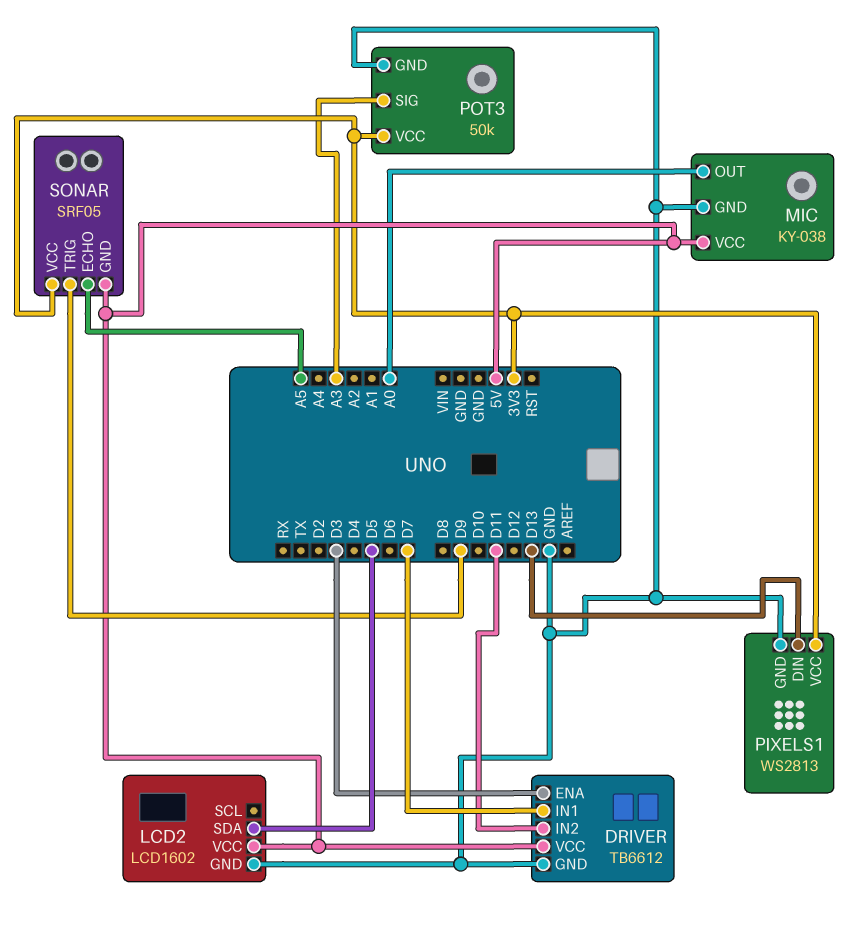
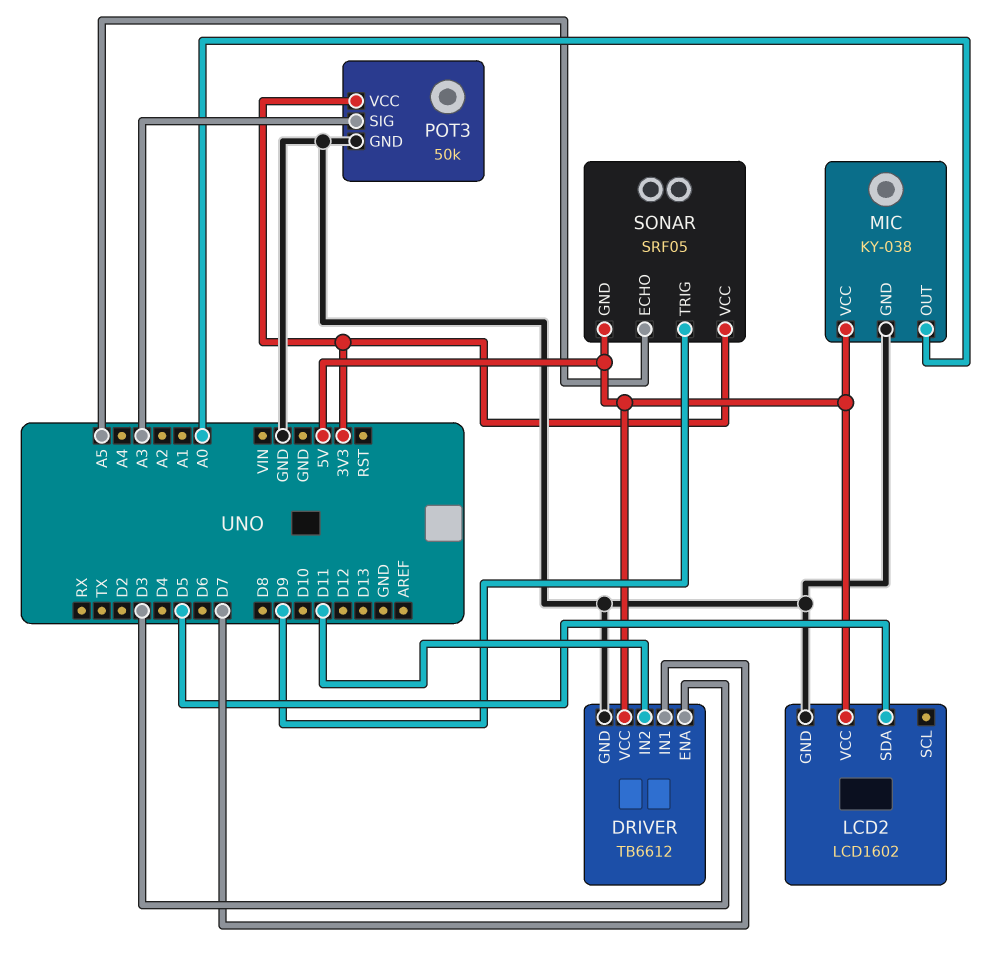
PIXELS1: WS2813 -> none
PIXELS1 pin DIN: D13 -> none
PIXELS1 pin GND: GND -> none
PIXELS1 pin VCC: 3V3 -> none

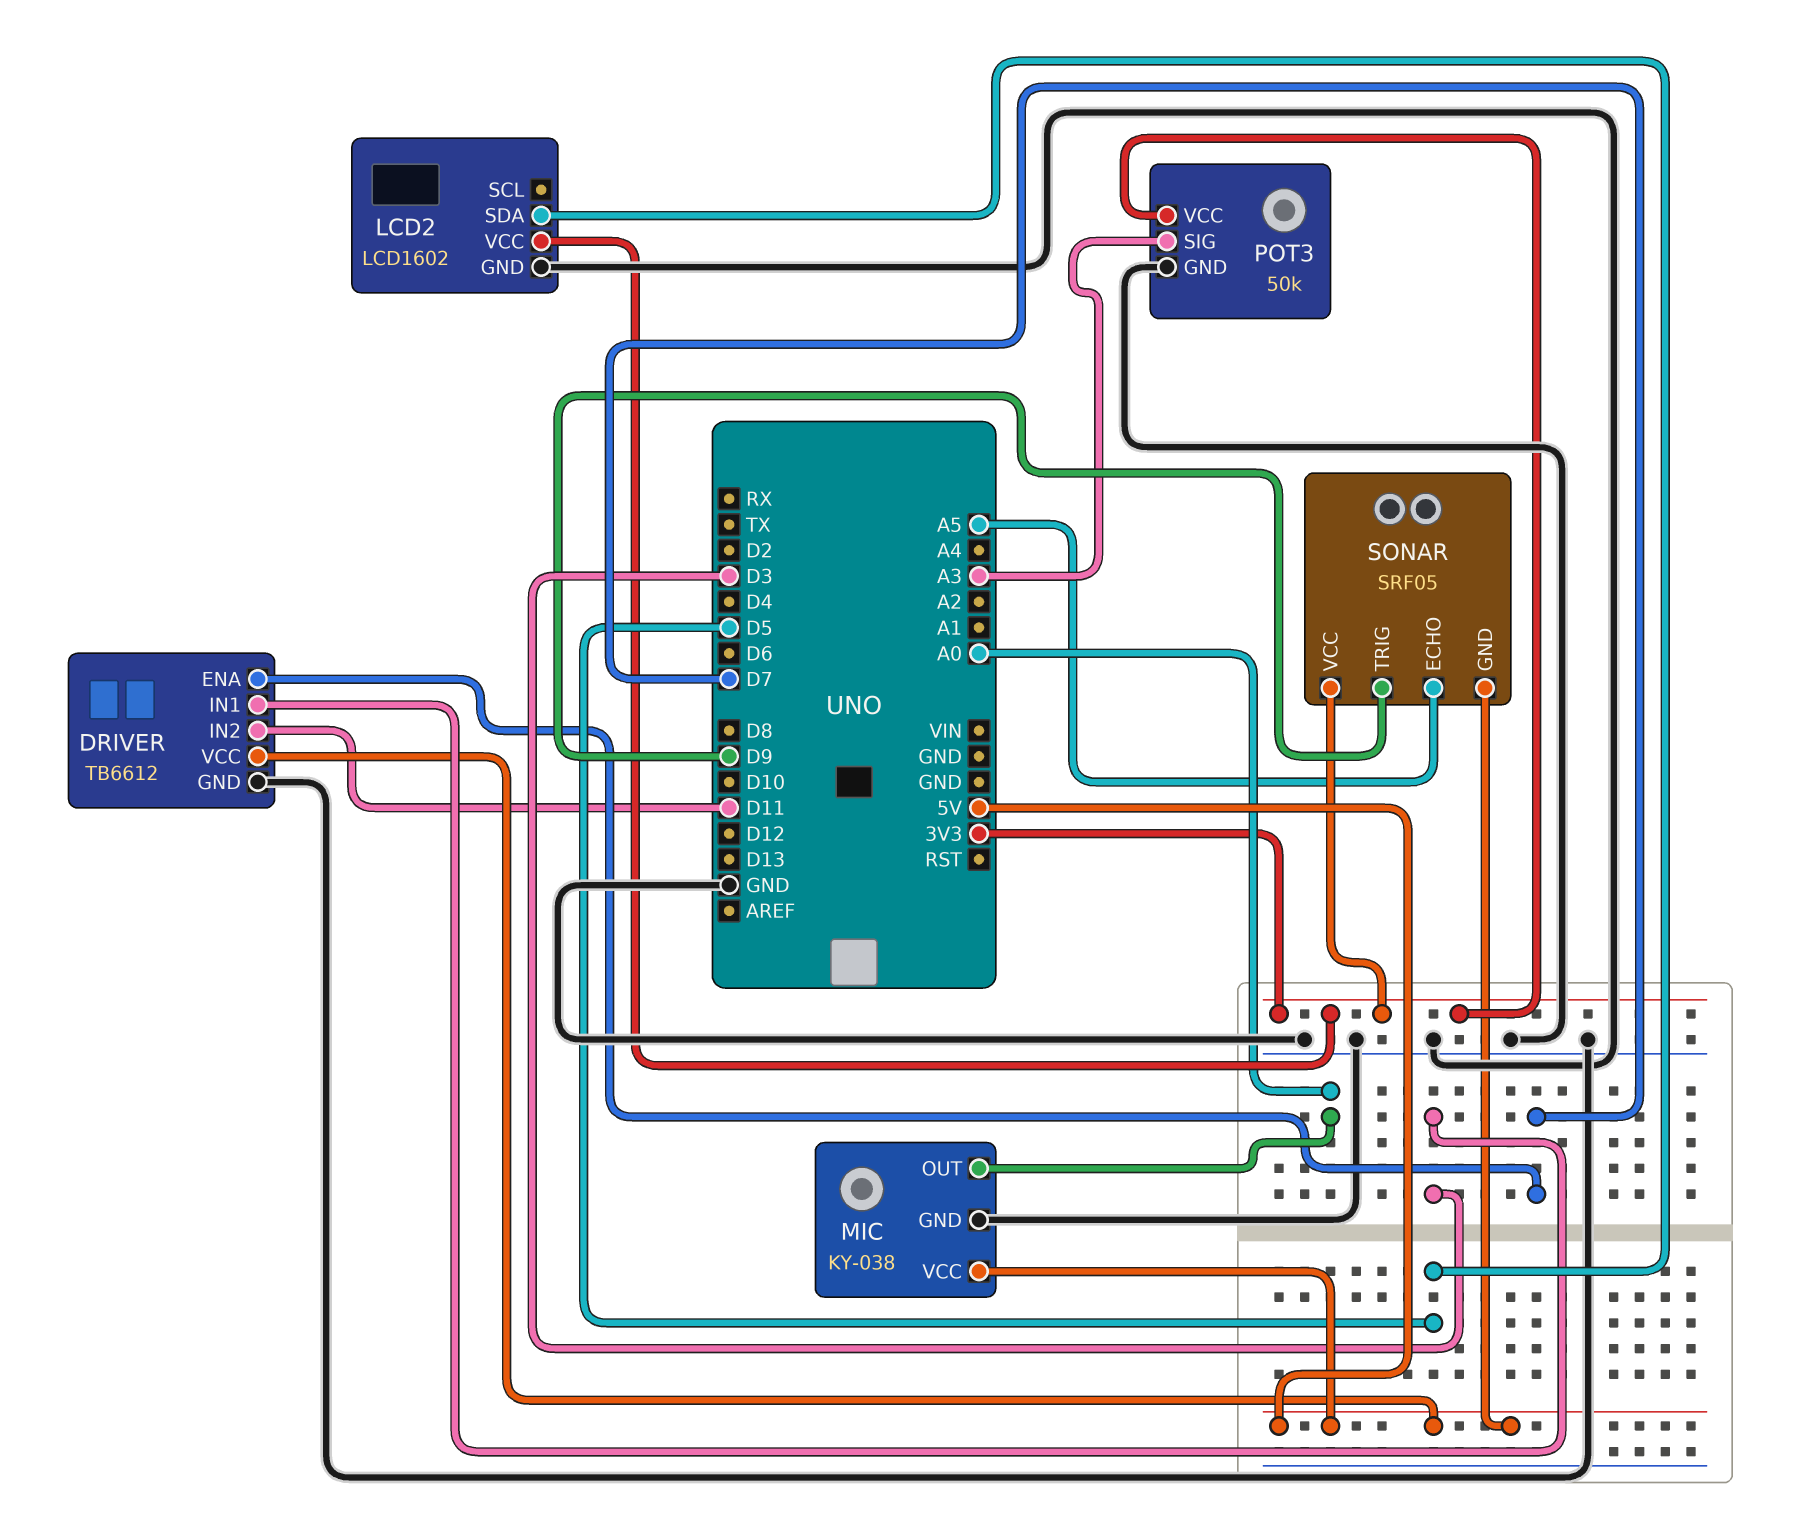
DRIVER pin ENA: D3 -> D7
DRIVER pin IN1: D7 -> D3
LCD2 pin VCC: 5V -> 3V3

